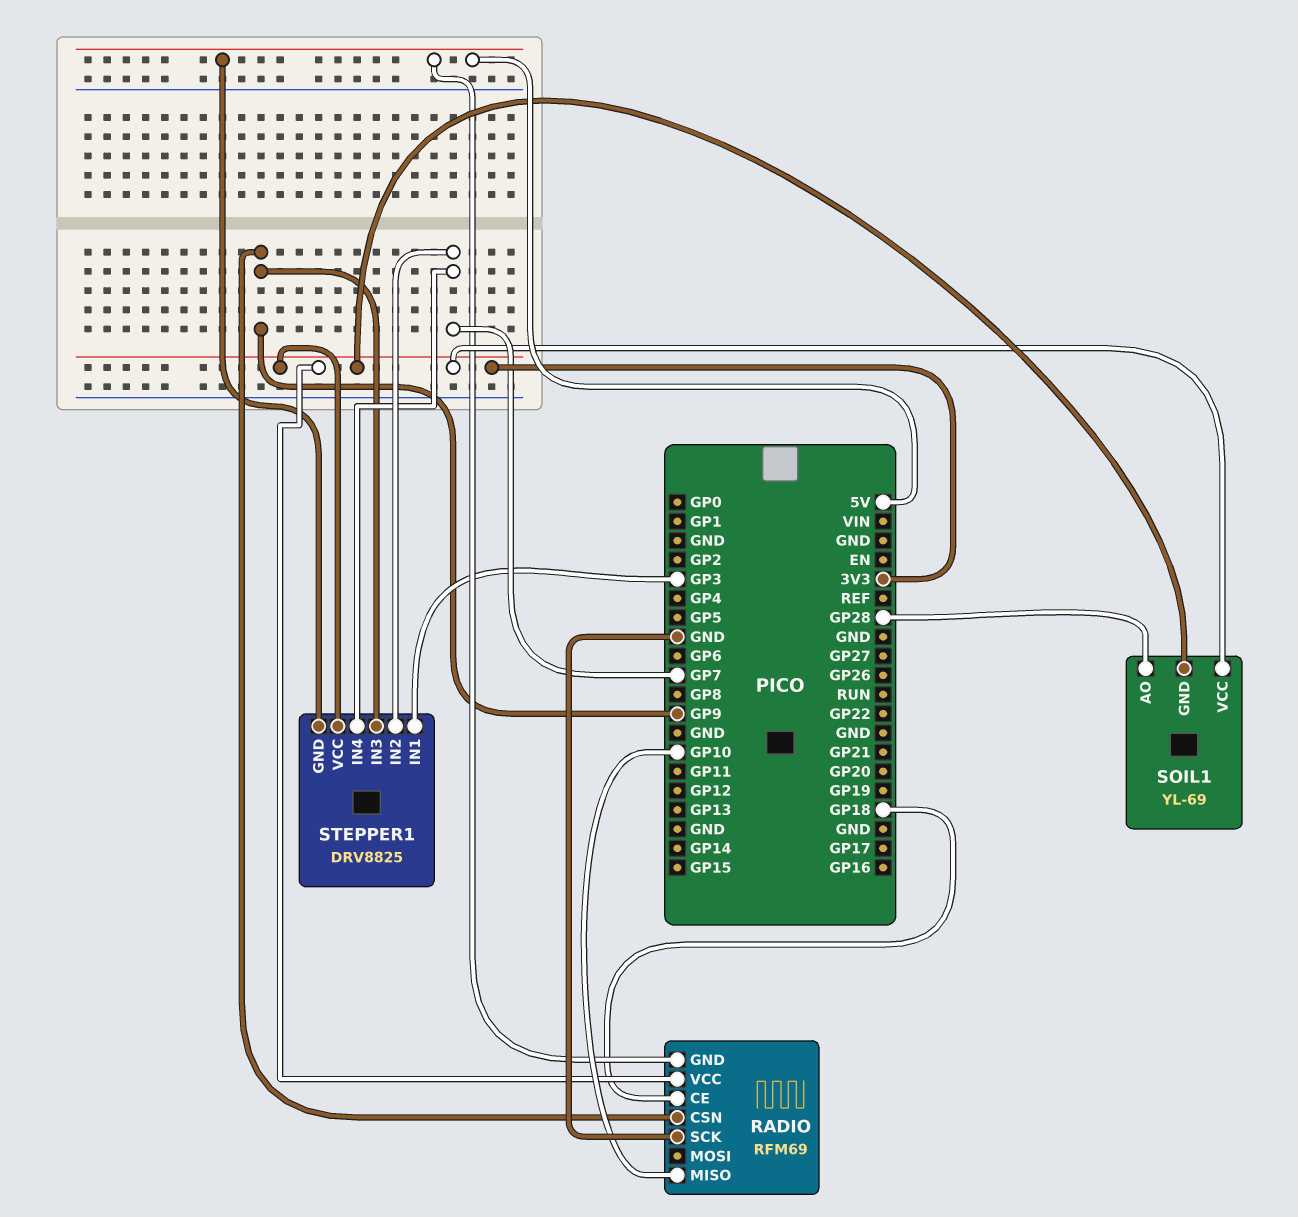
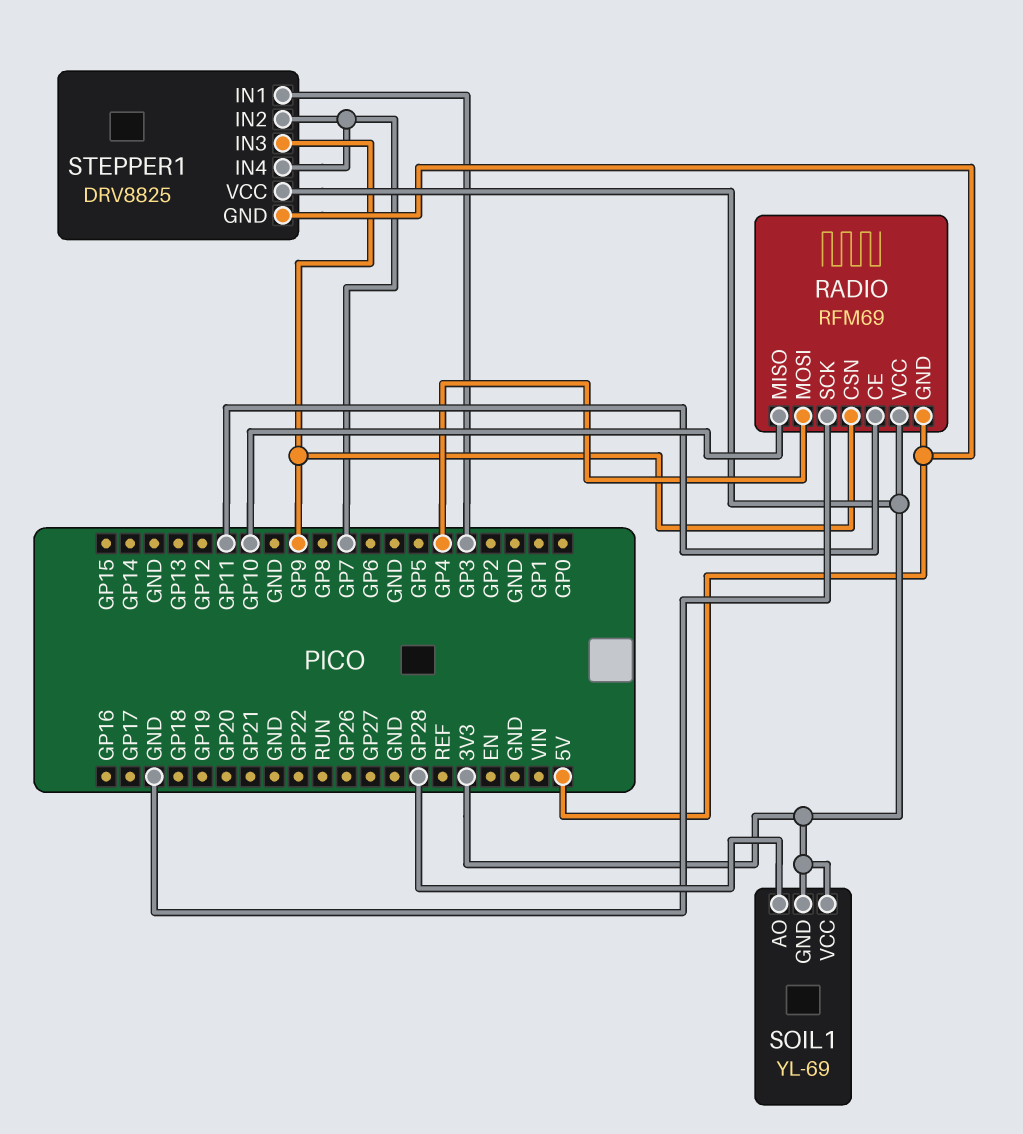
RADIO pin CE: GP18 -> GP11
RADIO pin MOSI: none -> GP4

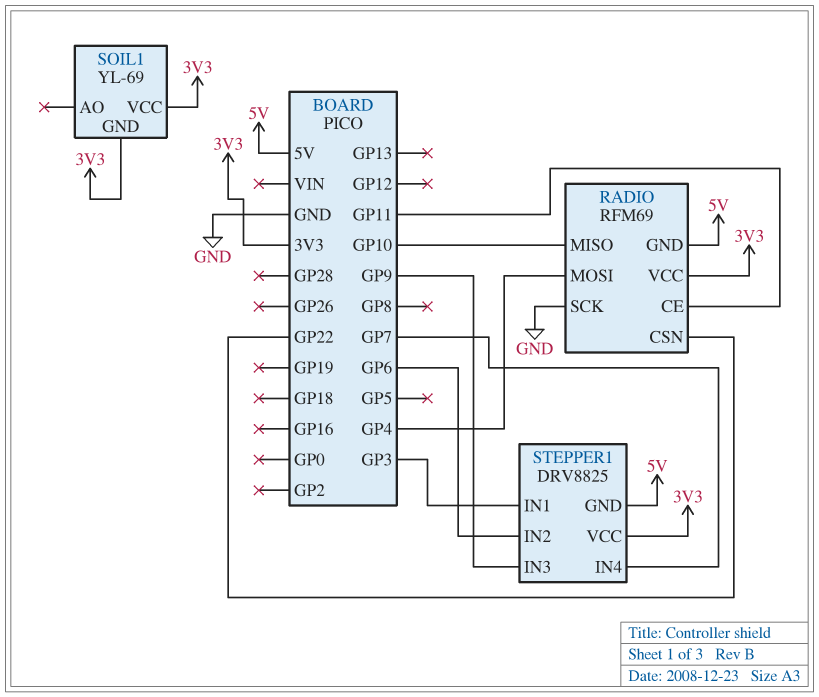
RADIO pin CSN: GP9 -> GP22
SOIL1 pin AO: GP28 -> none
STEPPER1 pin IN2: GP7 -> GP6

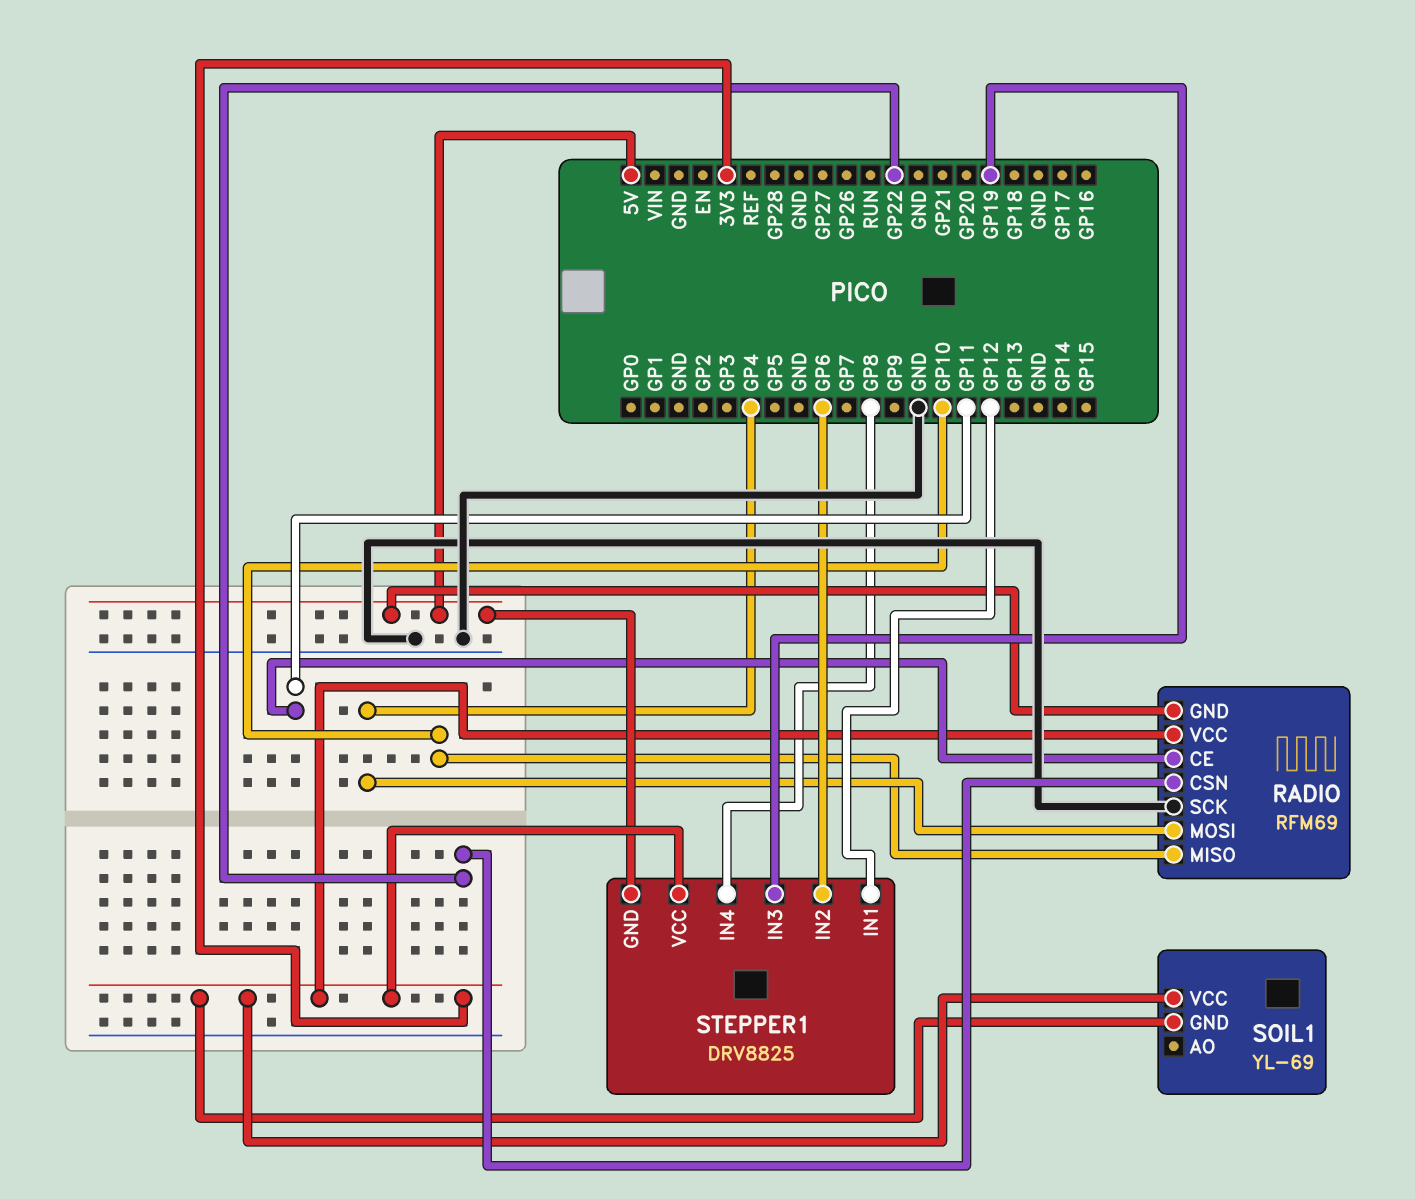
STEPPER1 pin IN1: GP3 -> GP12
STEPPER1 pin IN3: GP9 -> GP19
STEPPER1 pin IN4: GP7 -> GP8

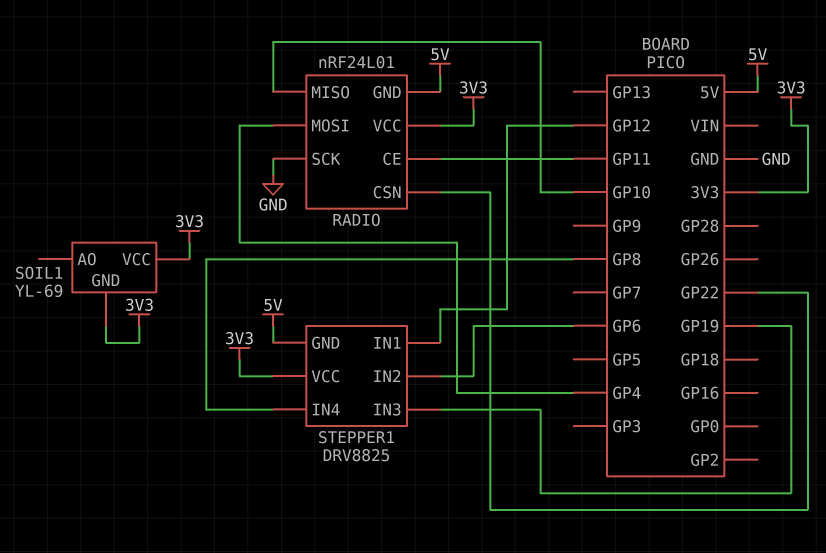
RADIO: RFM69 -> nRF24L01

